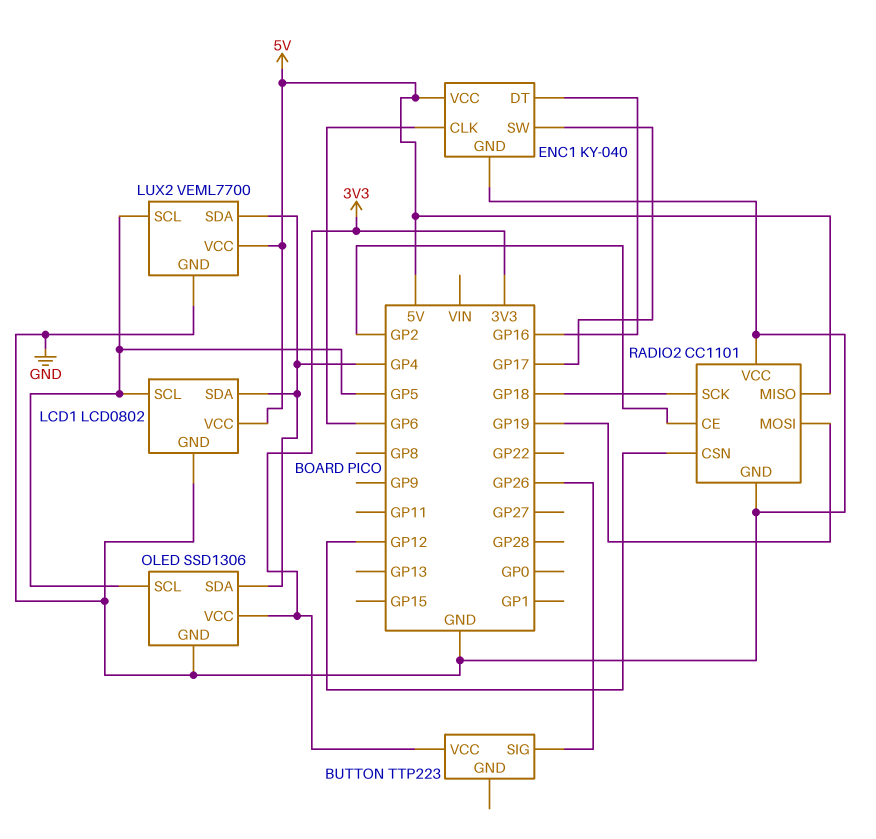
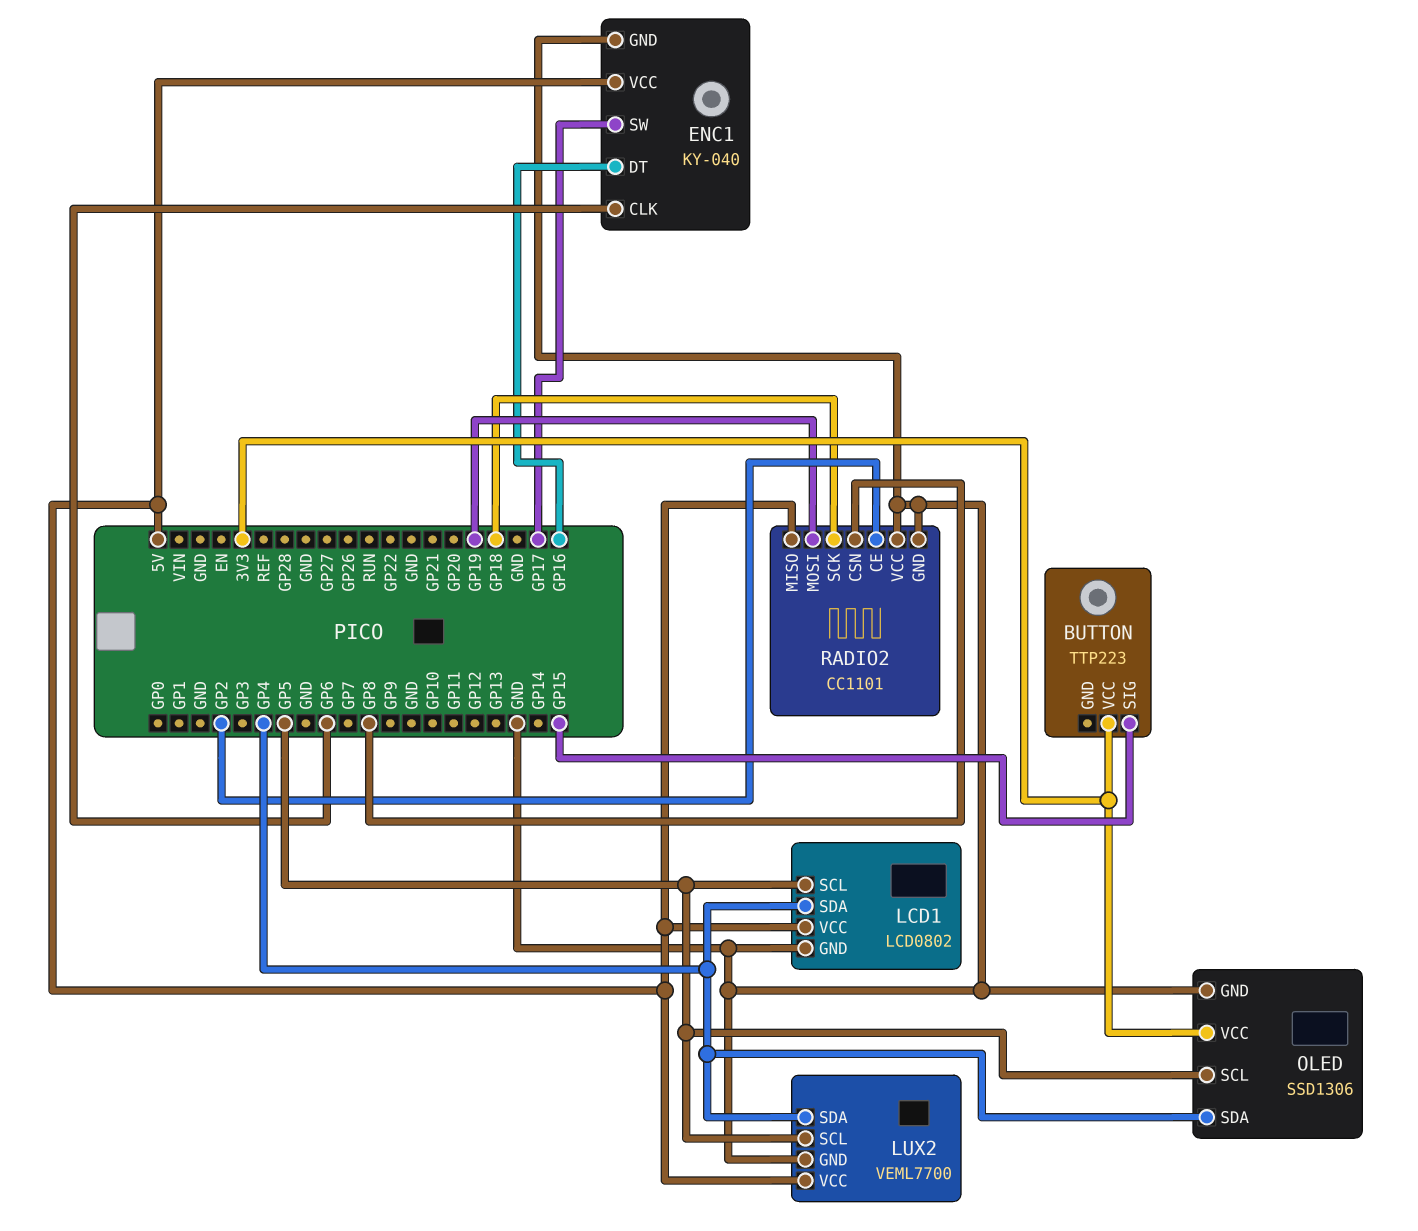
BUTTON pin SIG: GP26 -> GP15
RADIO2 pin CSN: GP12 -> GP8

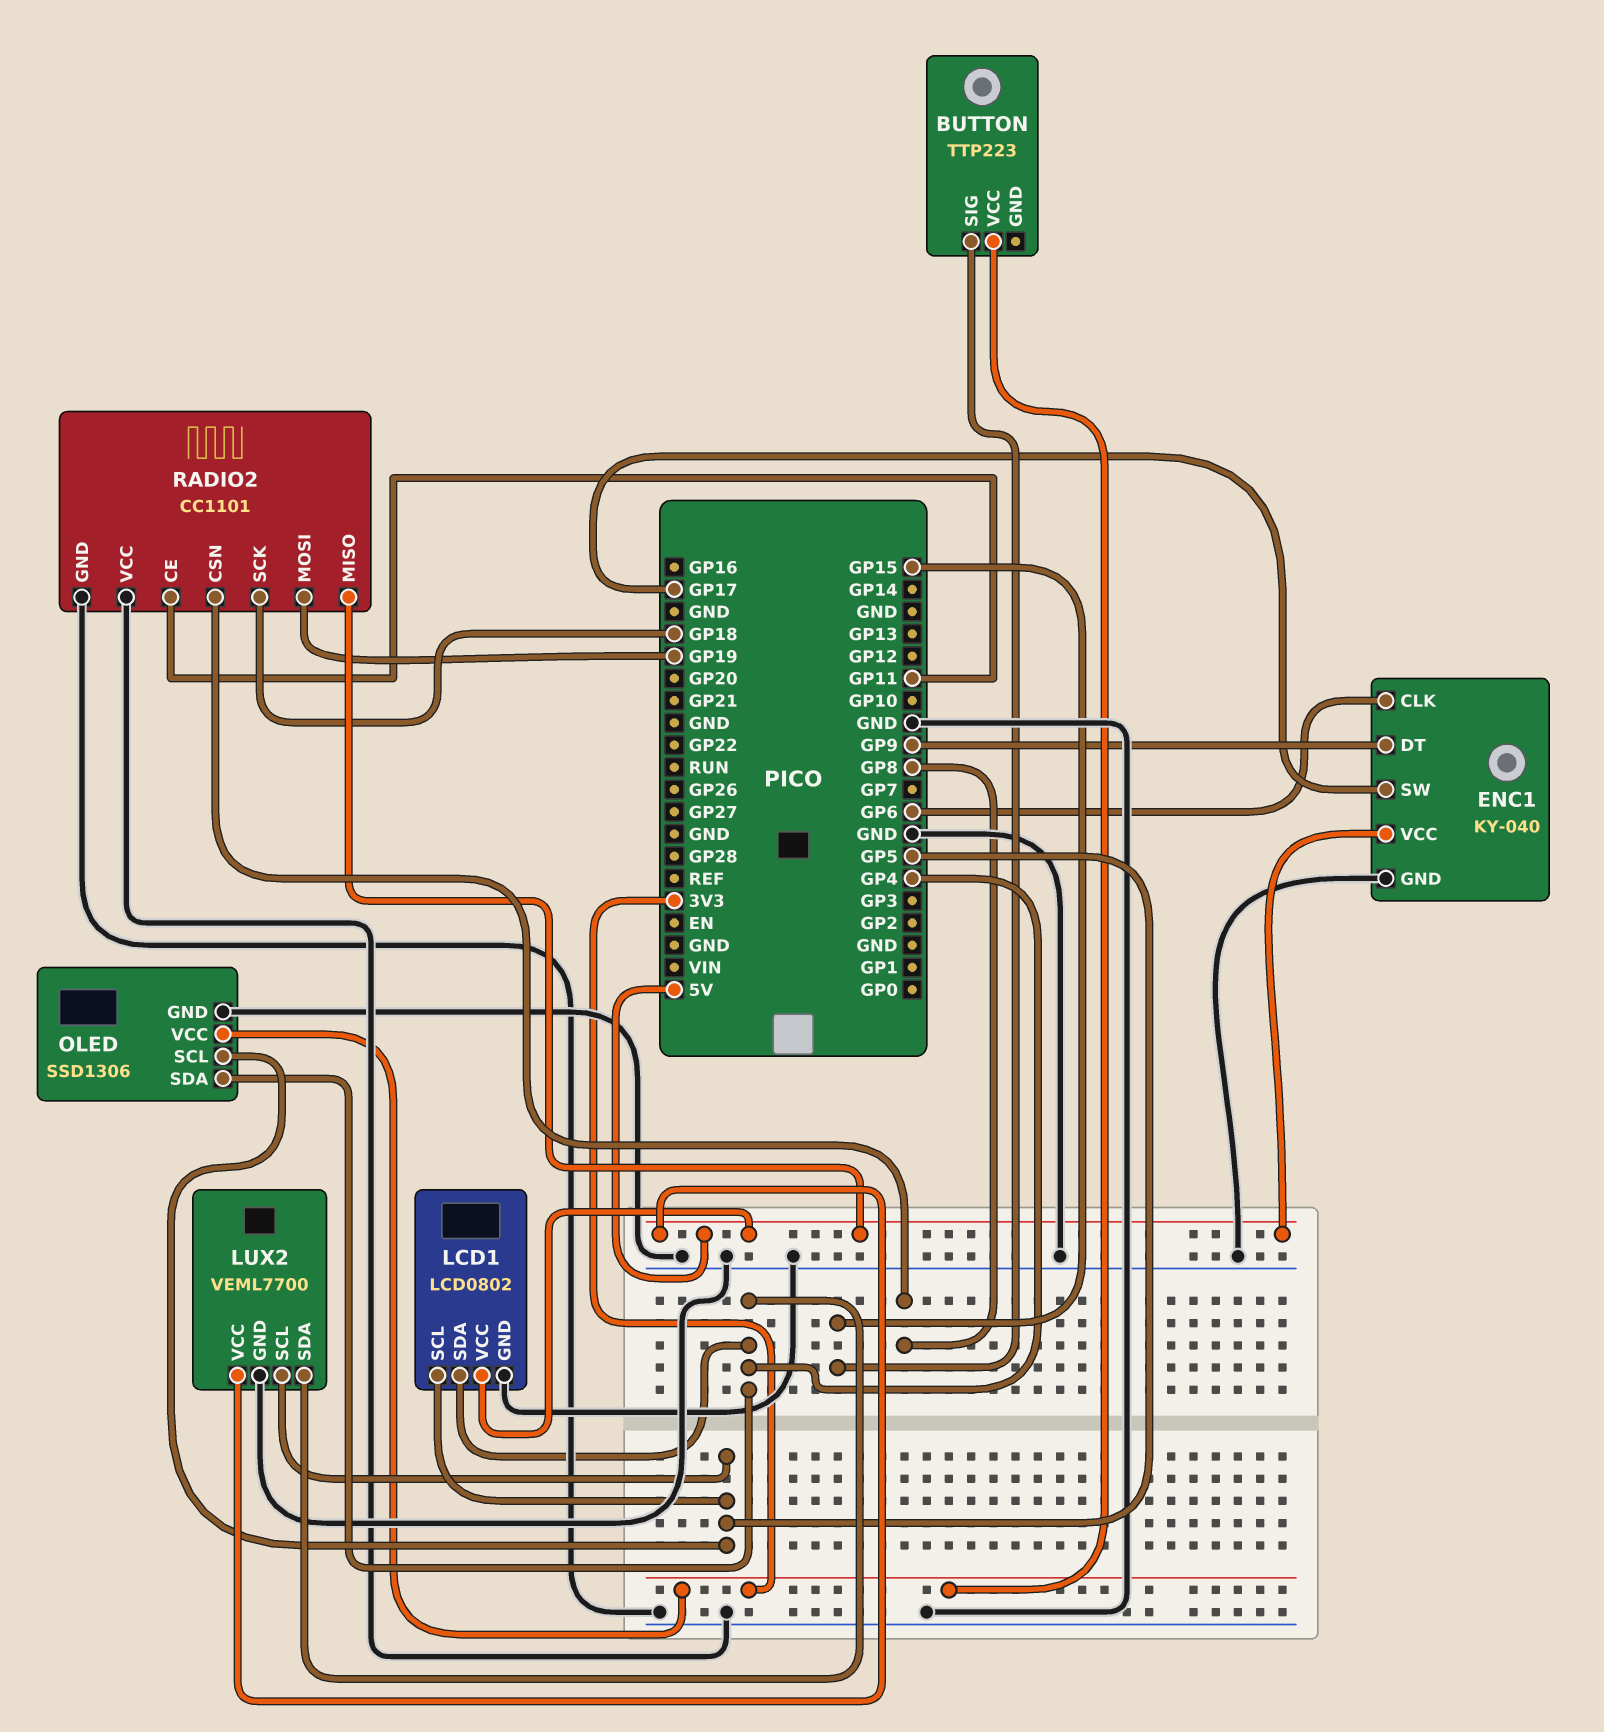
ENC1 pin DT: GP16 -> GP9
RADIO2 pin CE: GP2 -> GP11

